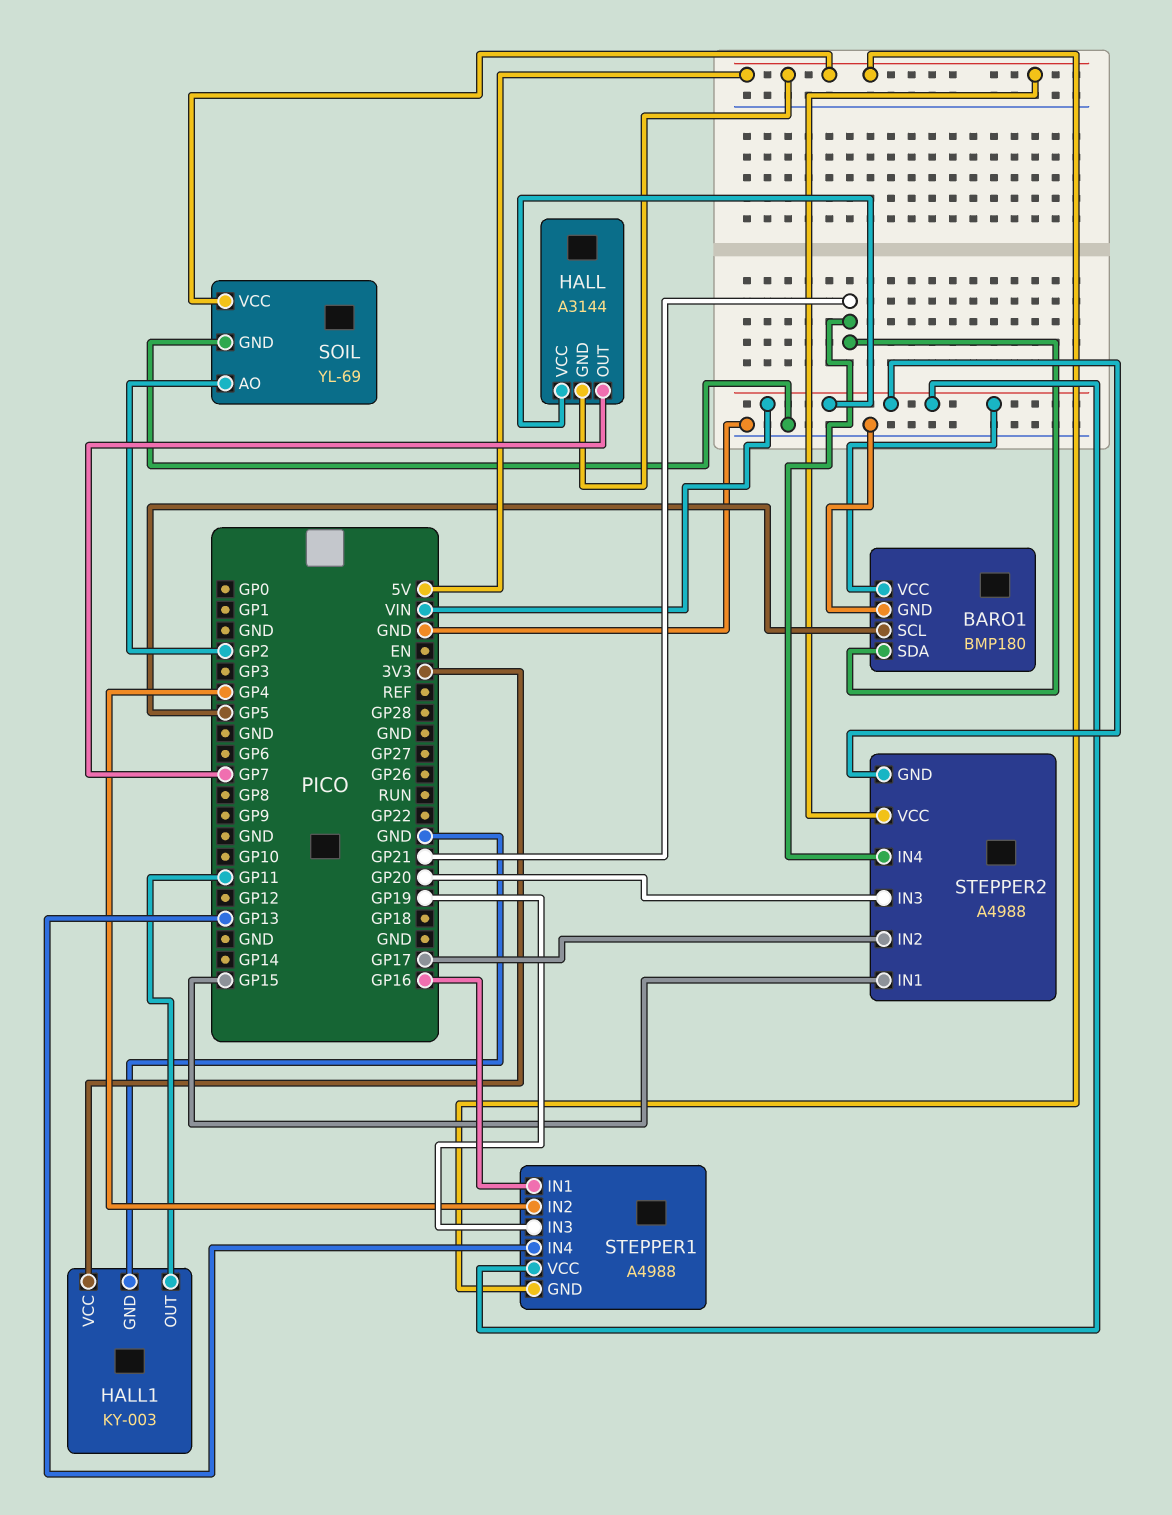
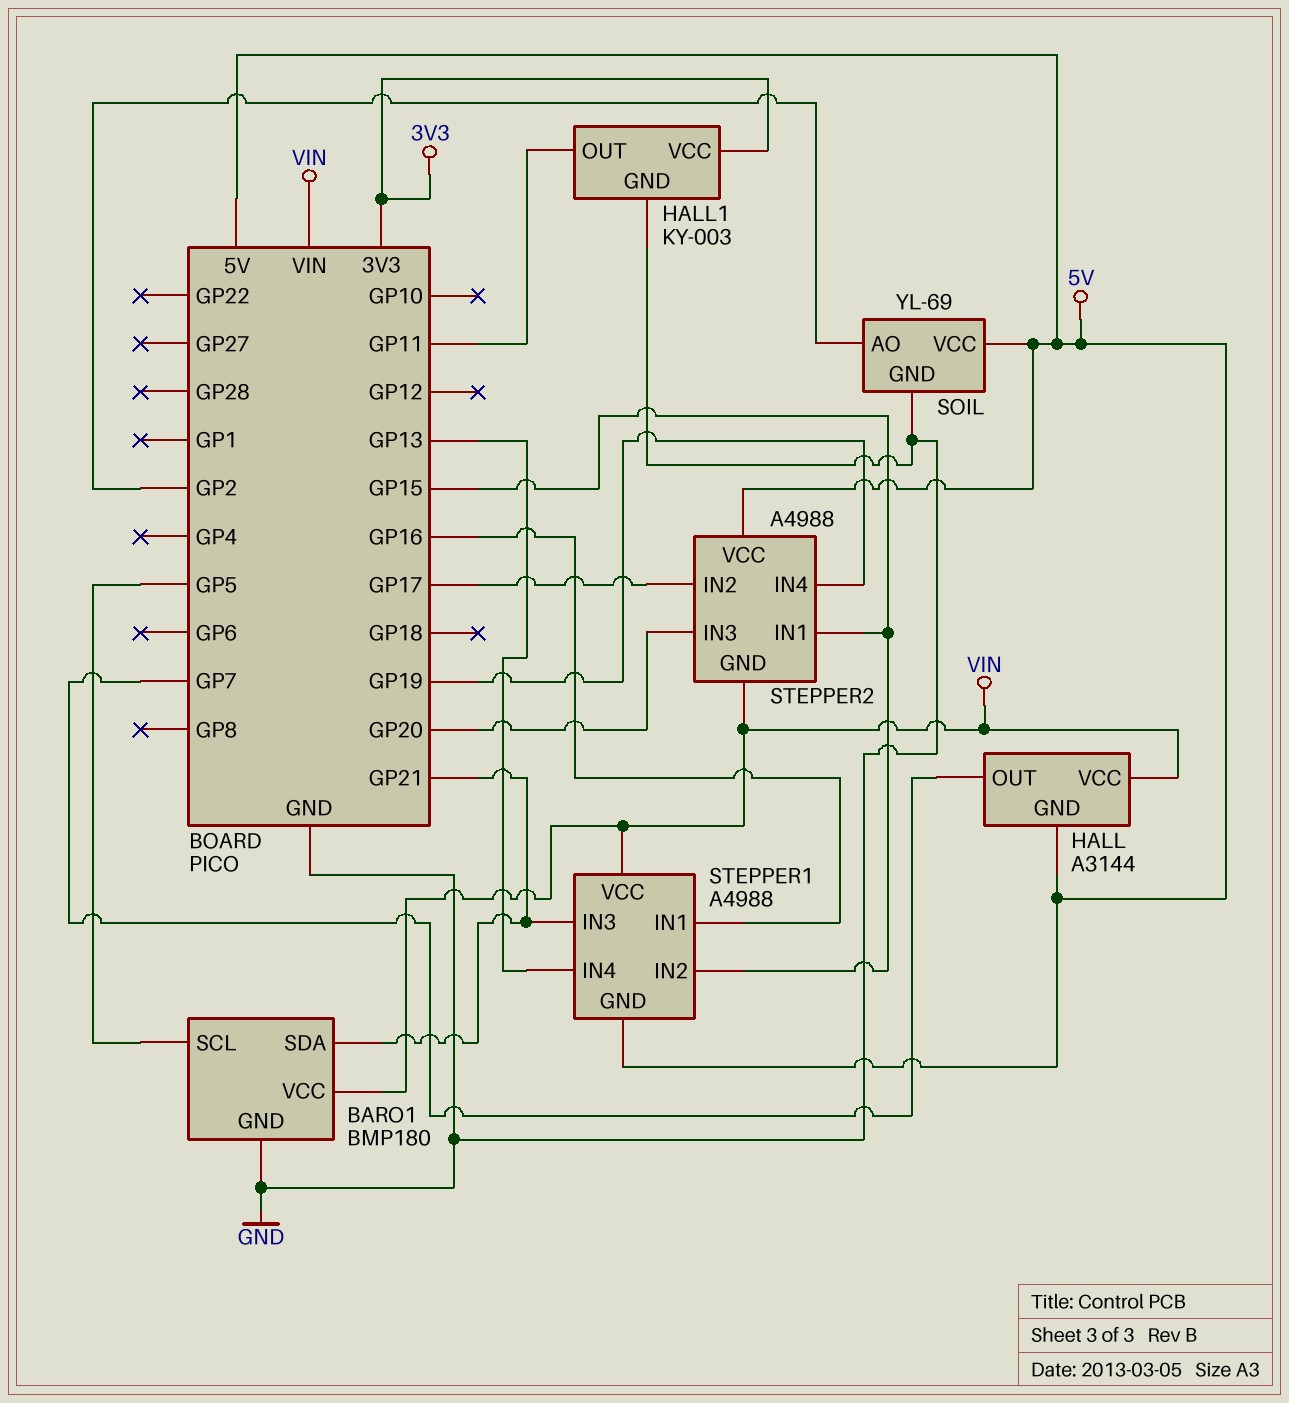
STEPPER1 pin IN2: GP4 -> GP15
STEPPER1 pin IN3: GP19 -> GP21
STEPPER2 pin IN4: GP21 -> GP19

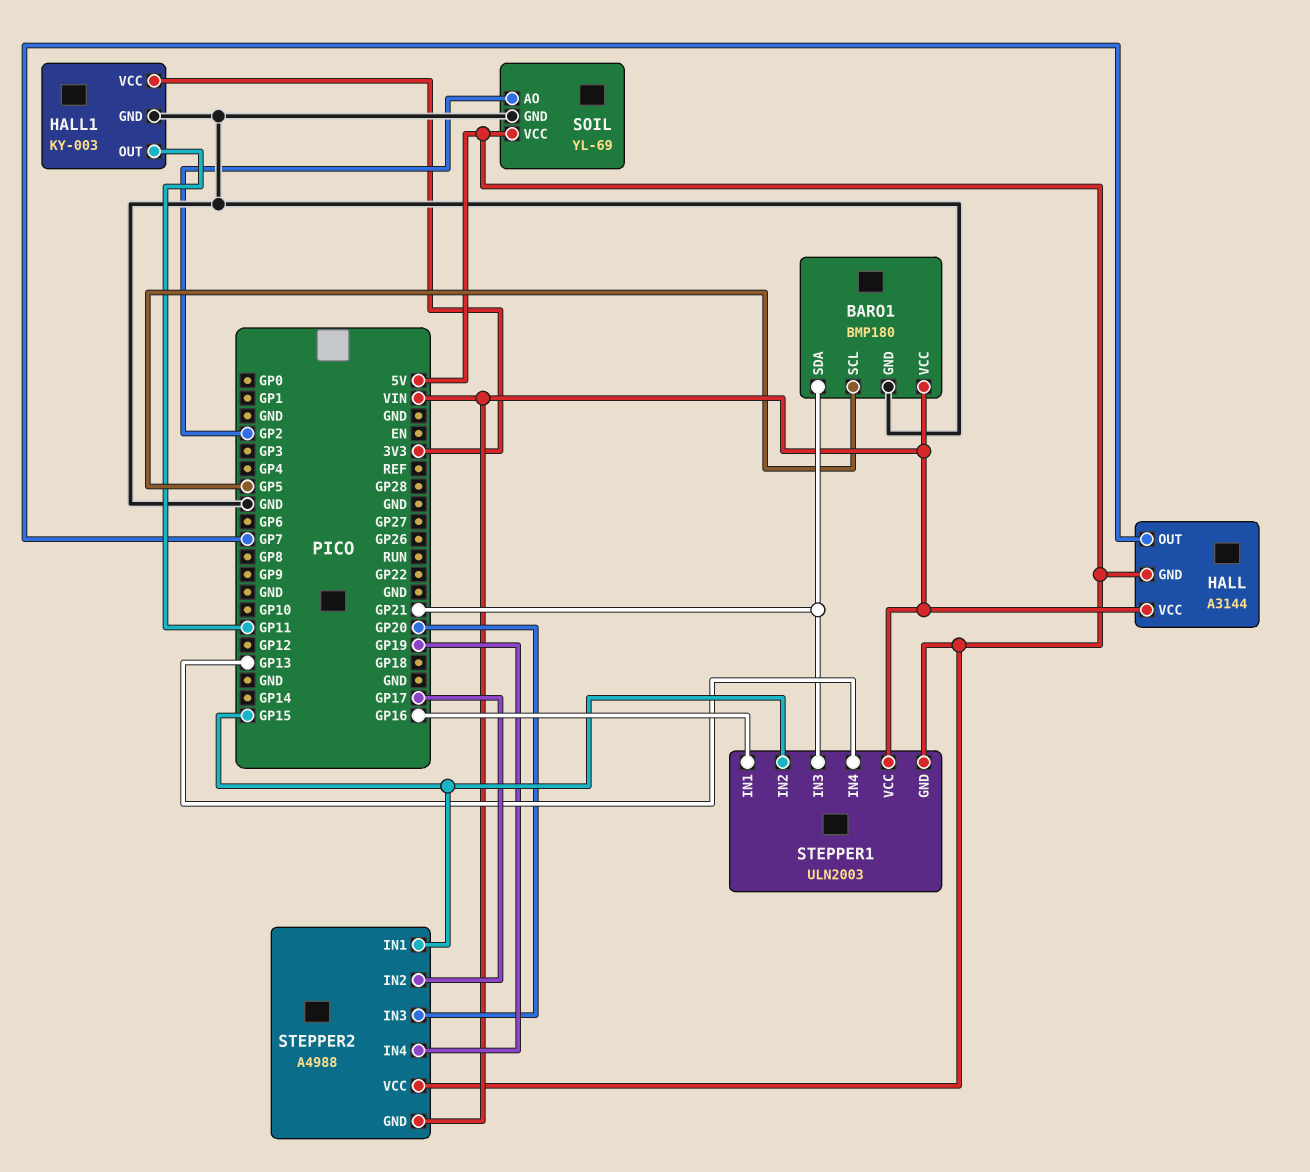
STEPPER1: A4988 -> ULN2003

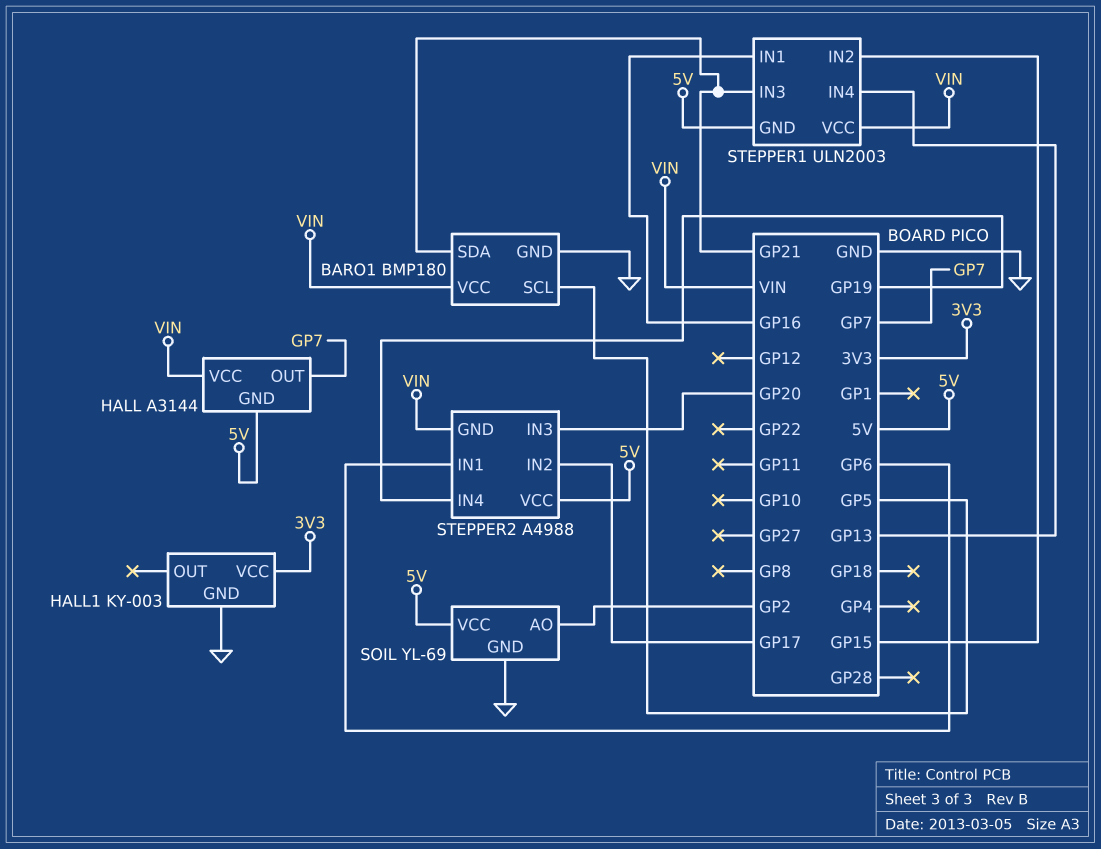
HALL1 pin OUT: GP11 -> none
STEPPER2 pin IN1: GP15 -> GP6

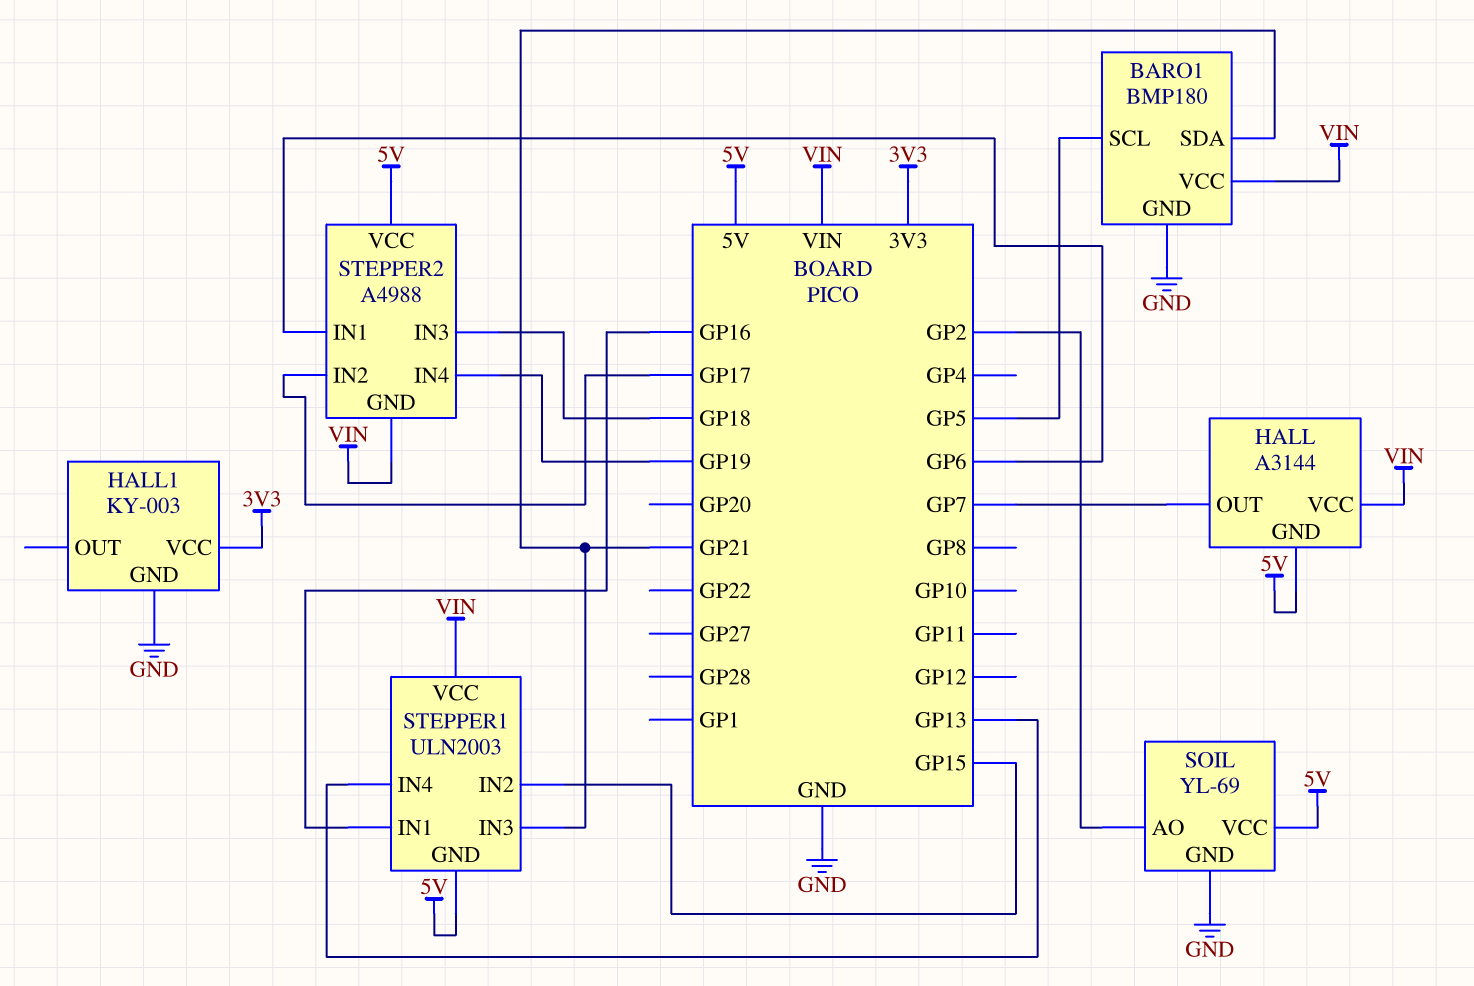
STEPPER2 pin IN3: GP20 -> GP18

